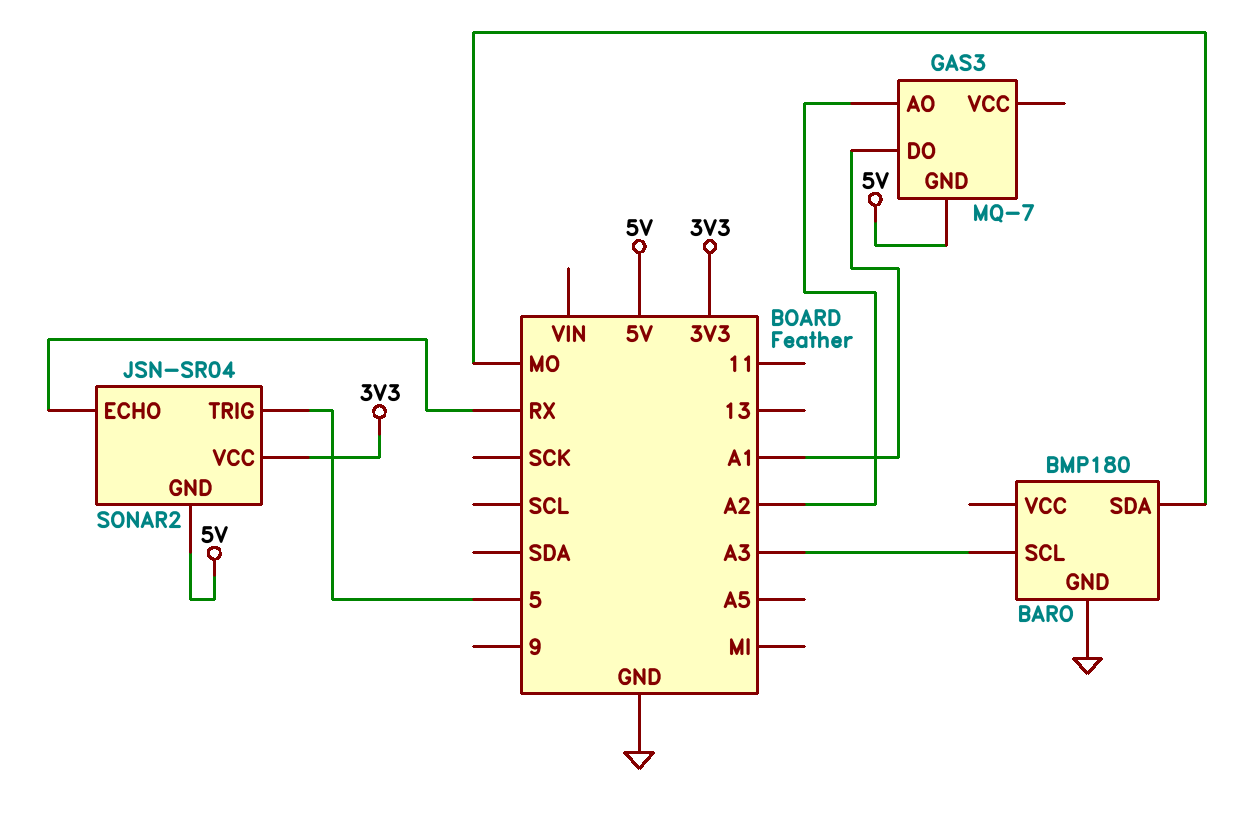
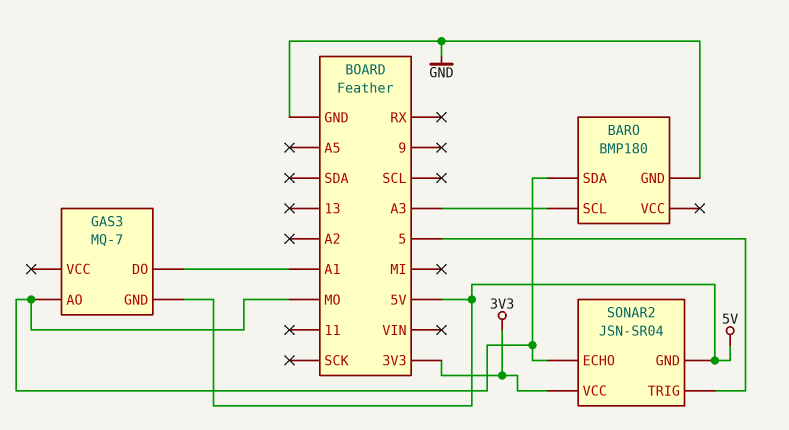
GAS3 pin AO: A2 -> MO
SONAR2 pin ECHO: RX -> MO

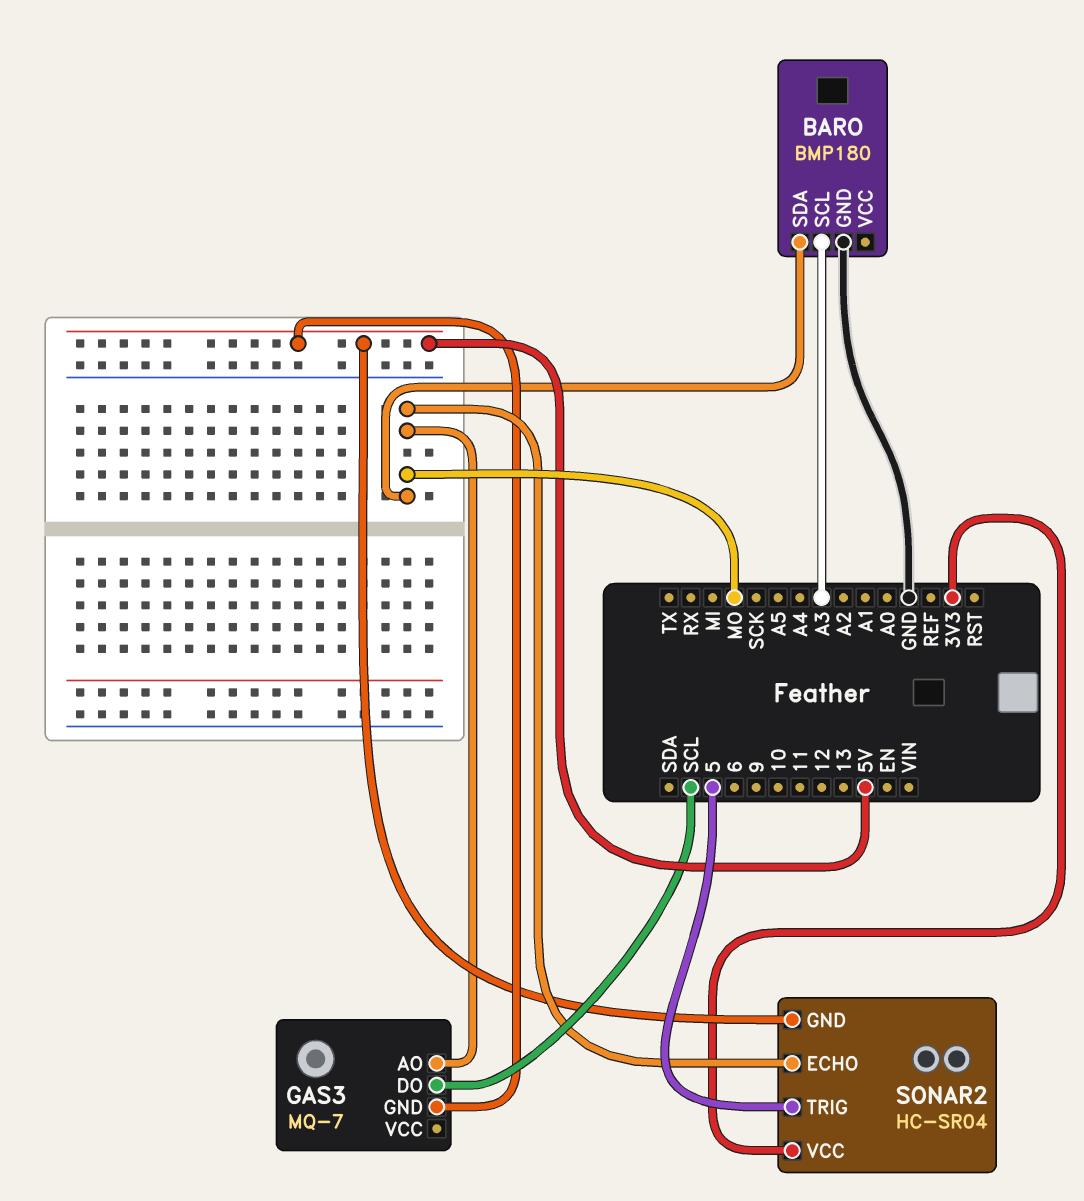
GAS3 pin DO: A1 -> SCL
SONAR2: JSN-SR04 -> HC-SR04

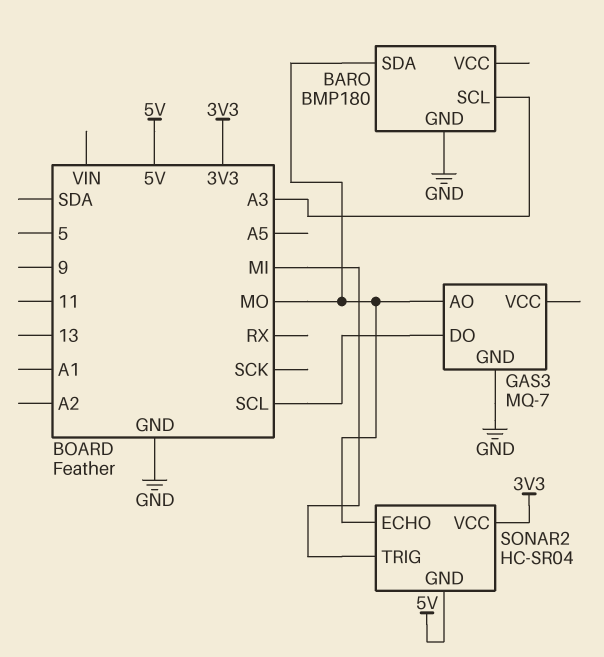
GAS3 pin GND: 5V -> GND
SONAR2 pin TRIG: 5 -> MI

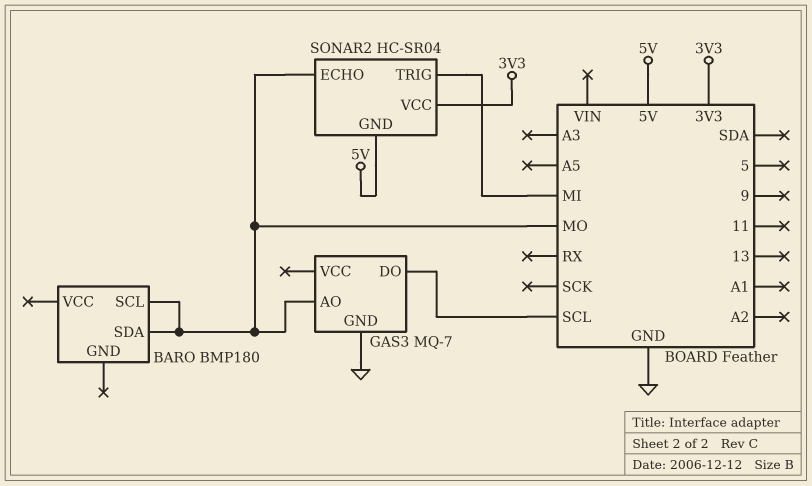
BARO pin GND: GND -> none
BARO pin SCL: A3 -> MO

